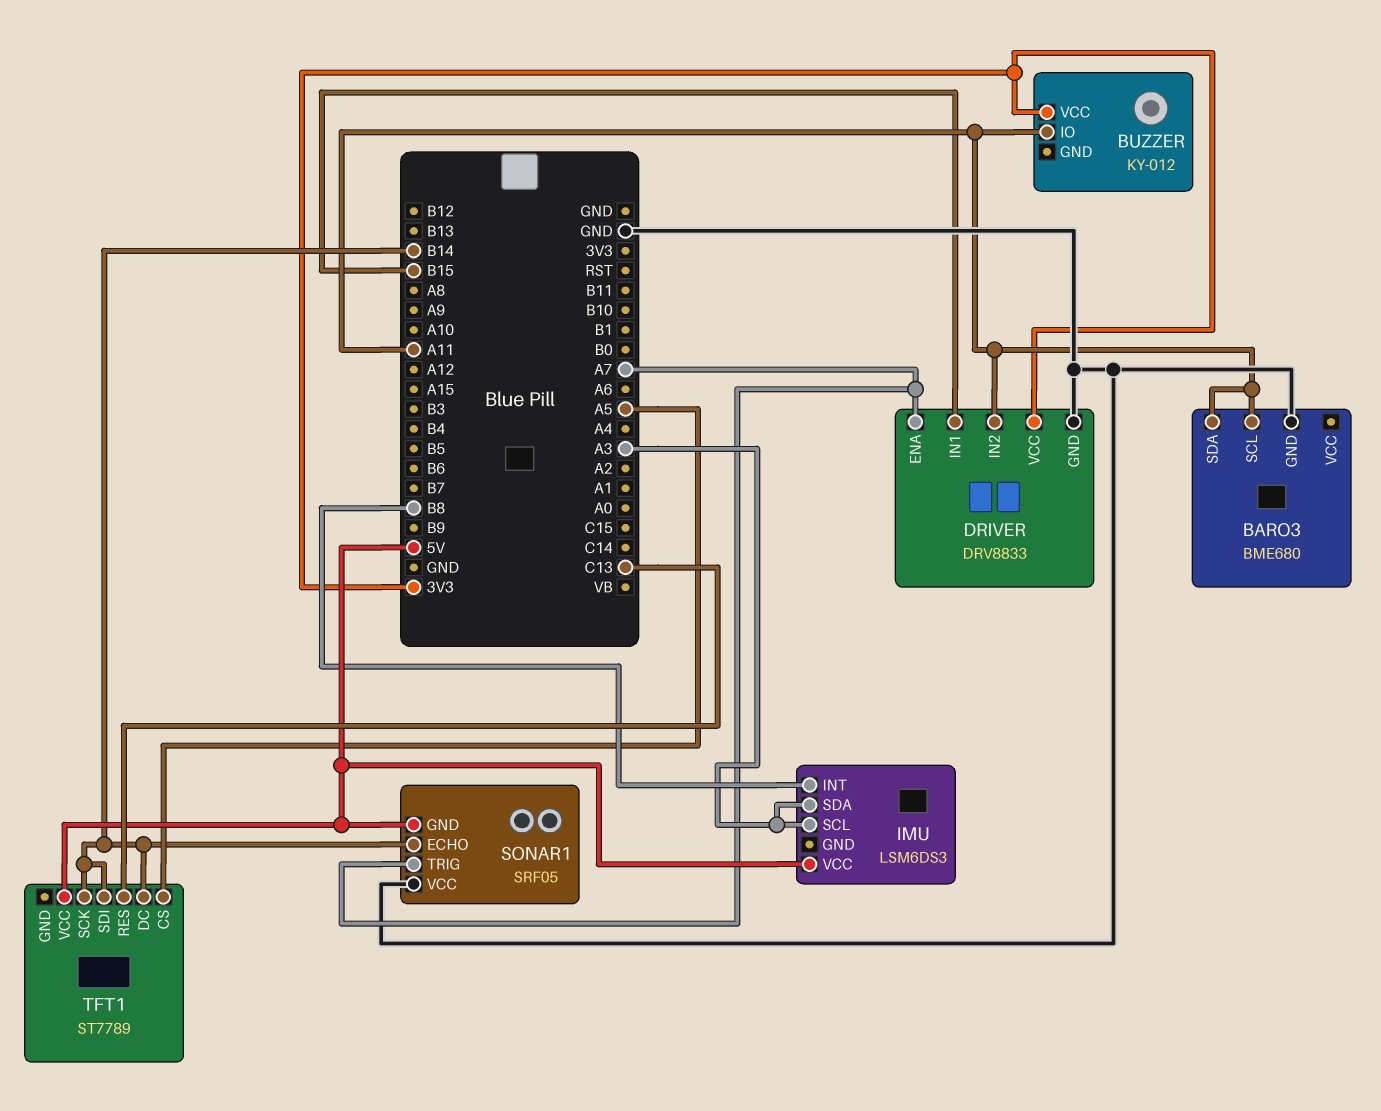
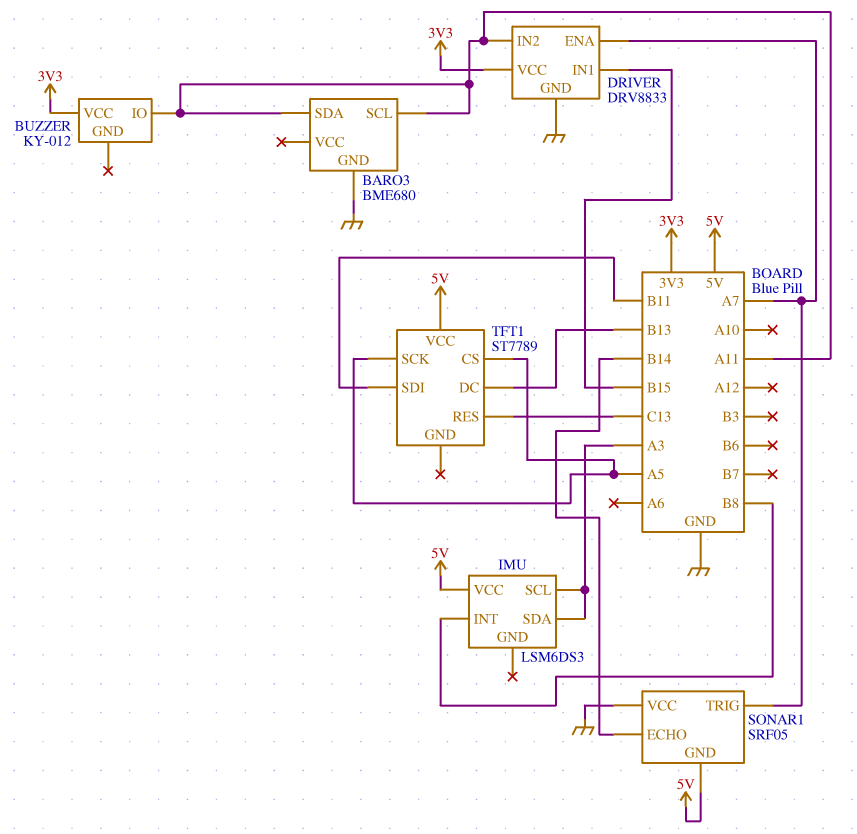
TFT1 pin DC: B14 -> B13
TFT1 pin SCK: B14 -> A5
TFT1 pin SDI: B14 -> B11

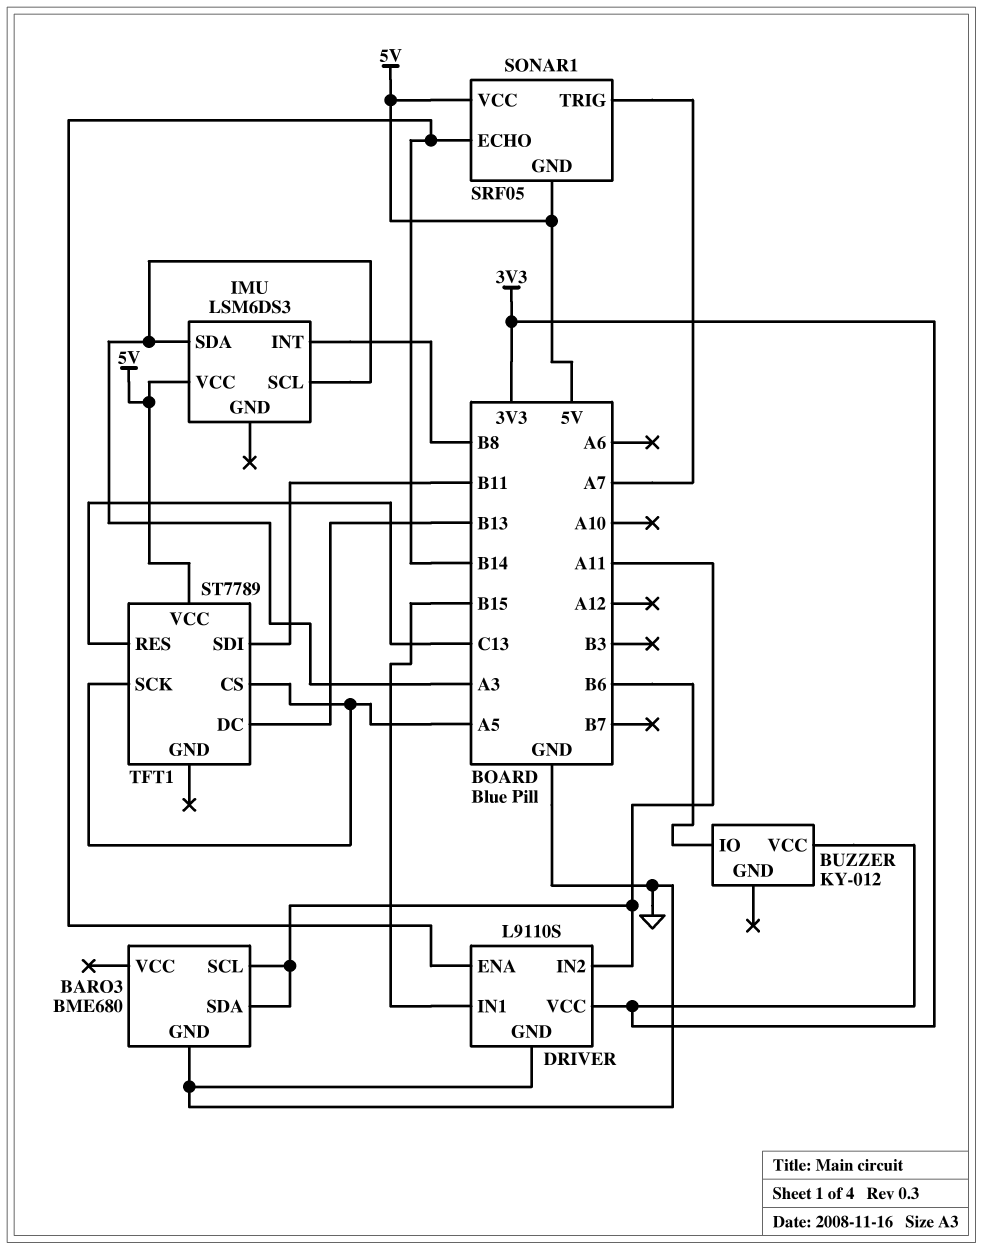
BUZZER pin IO: A11 -> B6
DRIVER: DRV8833 -> L9110S
DRIVER pin ENA: A7 -> B14
SONAR1 pin VCC: GND -> 5V

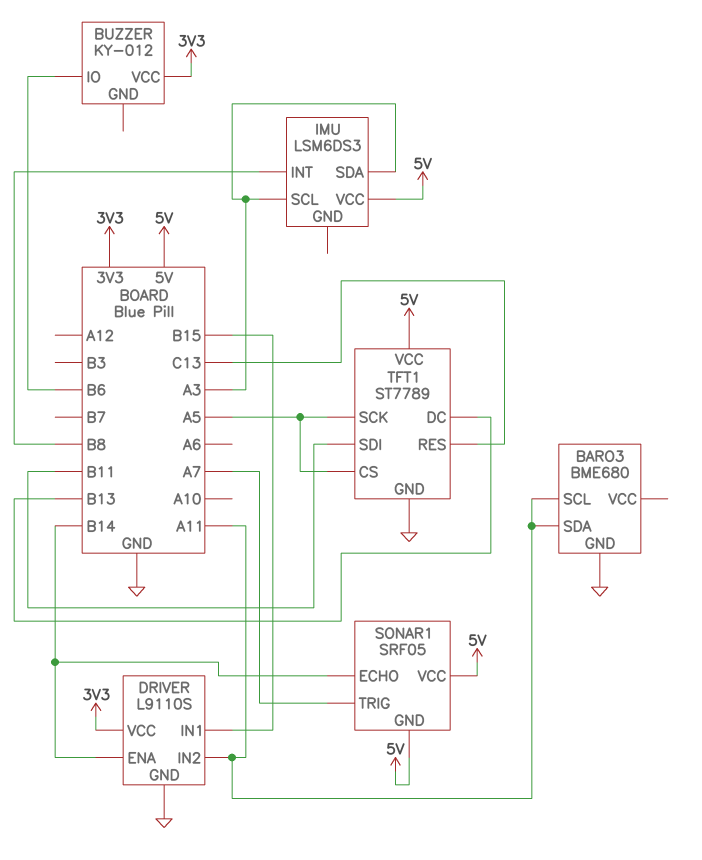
TFT1 pin GND: none -> GND

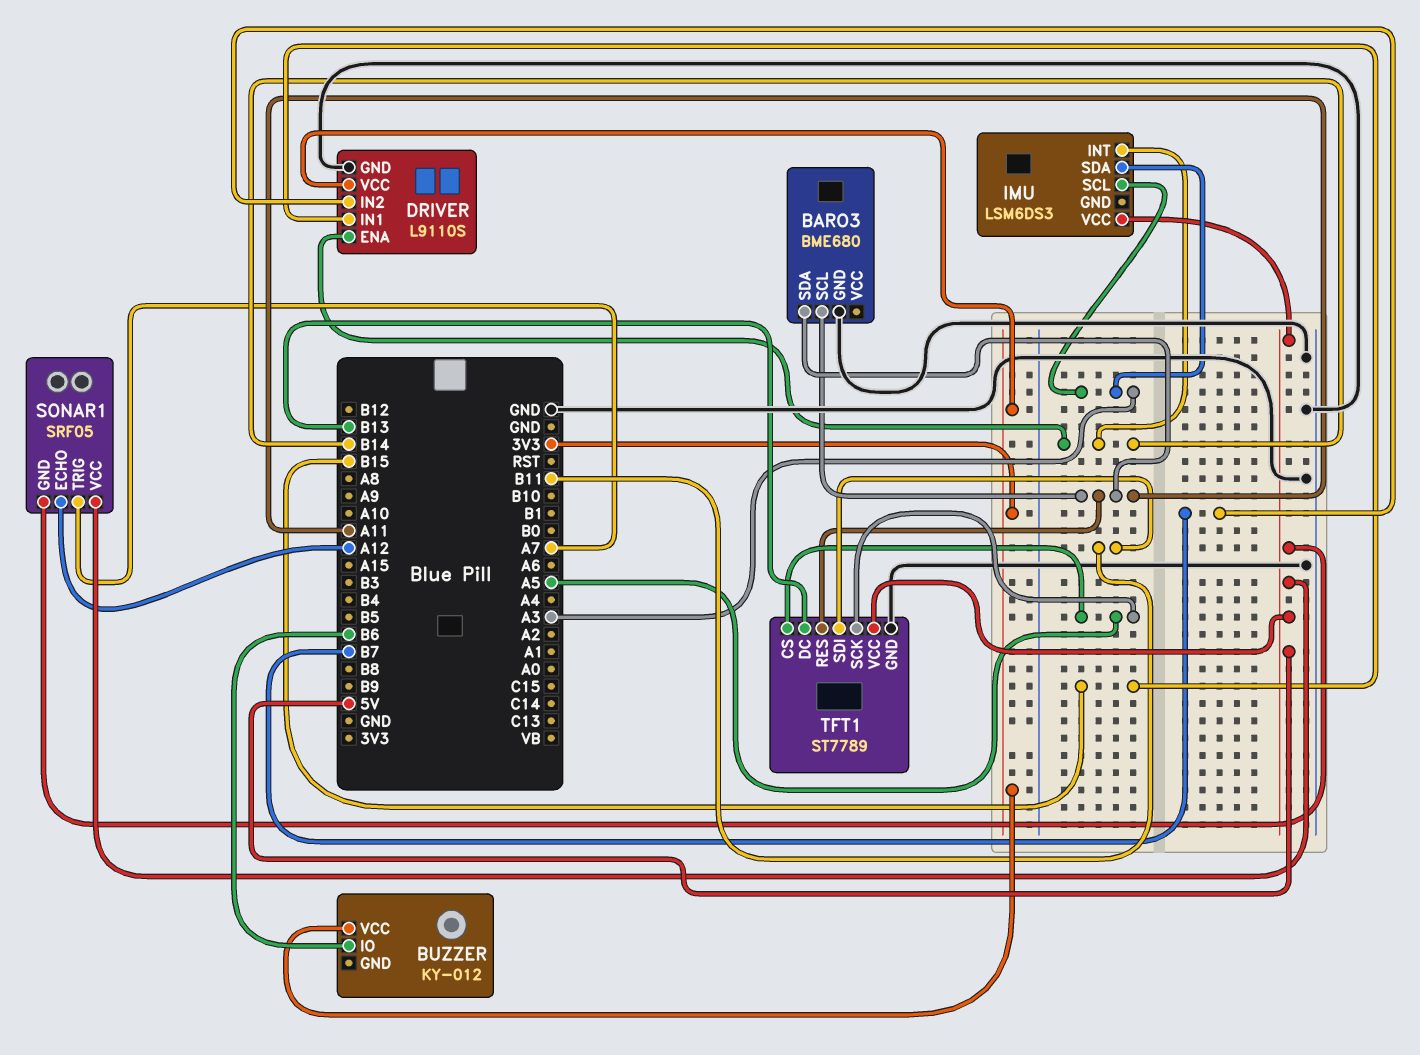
DRIVER pin IN2: A11 -> B7
IMU pin INT: B8 -> B14
SONAR1 pin ECHO: B14 -> A12
TFT1 pin RES: C13 -> A11

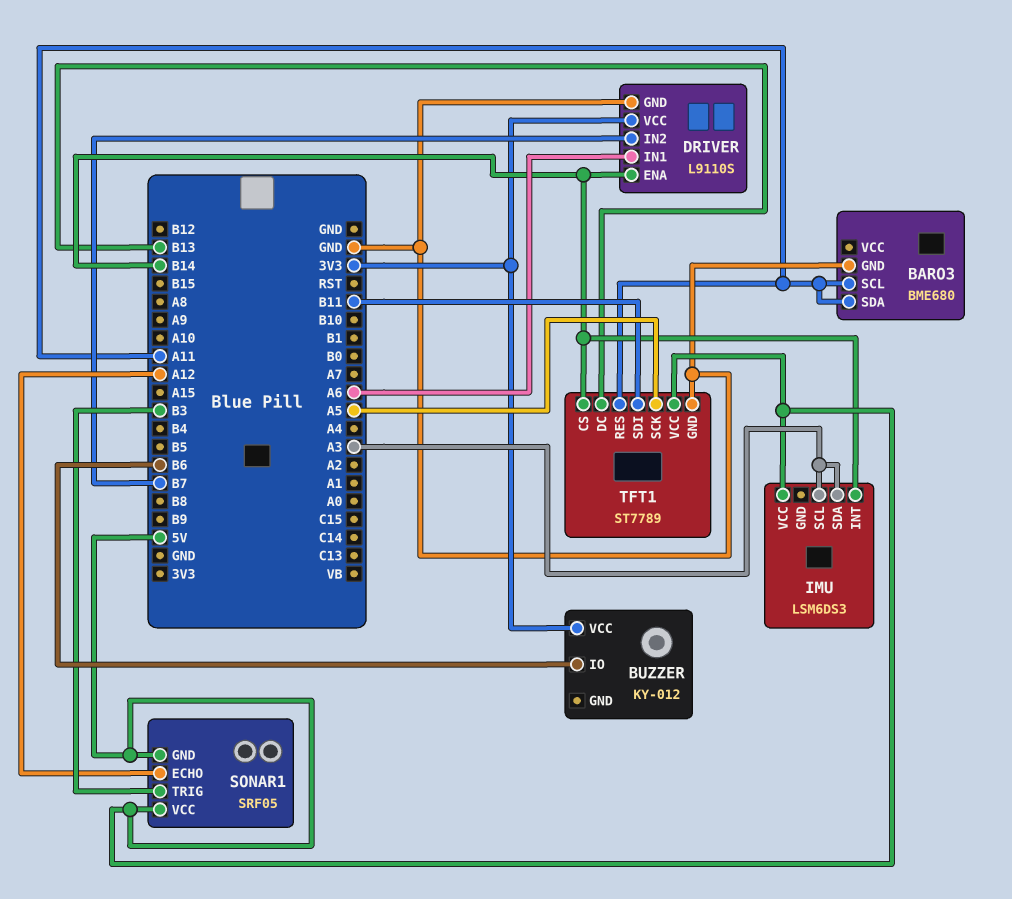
DRIVER pin IN1: B15 -> A6
SONAR1 pin TRIG: A7 -> B3
TFT1 pin CS: A5 -> B14

